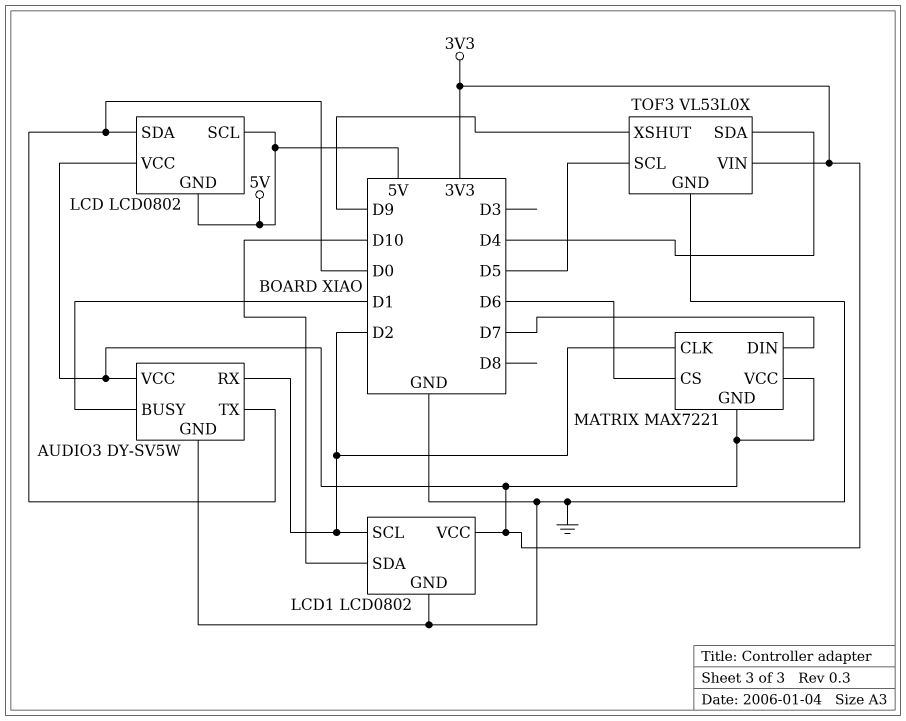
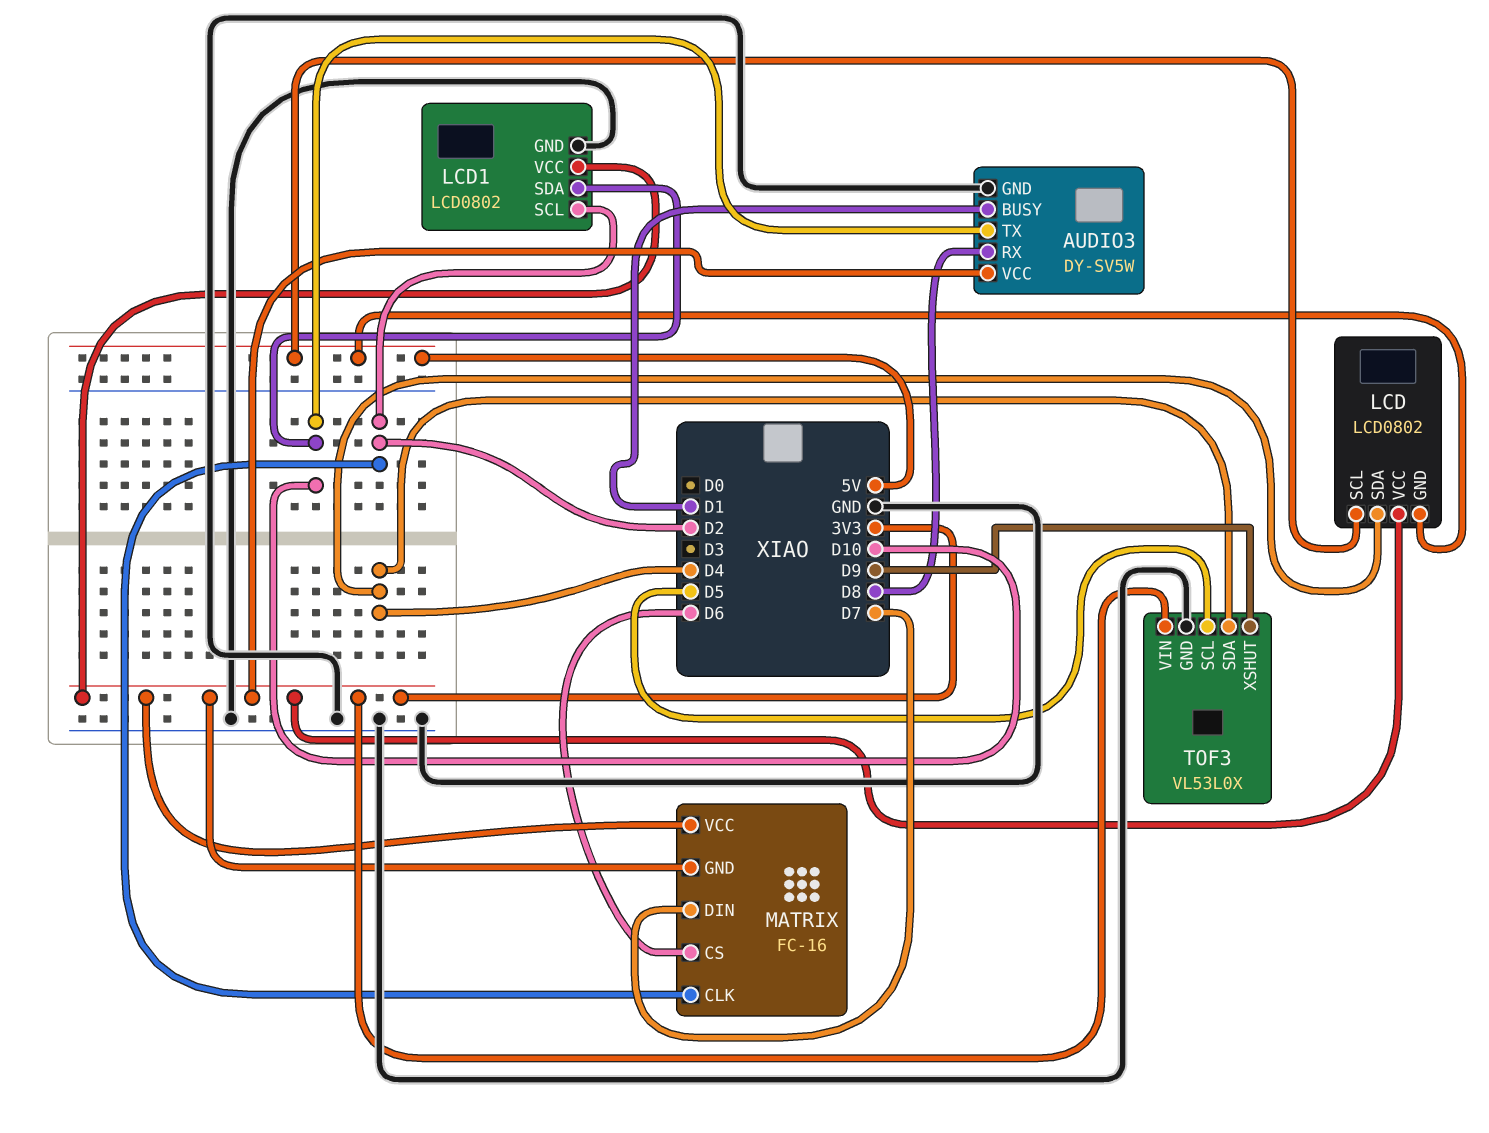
AUDIO3 pin RX: D2 -> D8
AUDIO3 pin TX: D0 -> D10
LCD pin SDA: D0 -> D4
MATRIX: MAX7221 -> FC-16

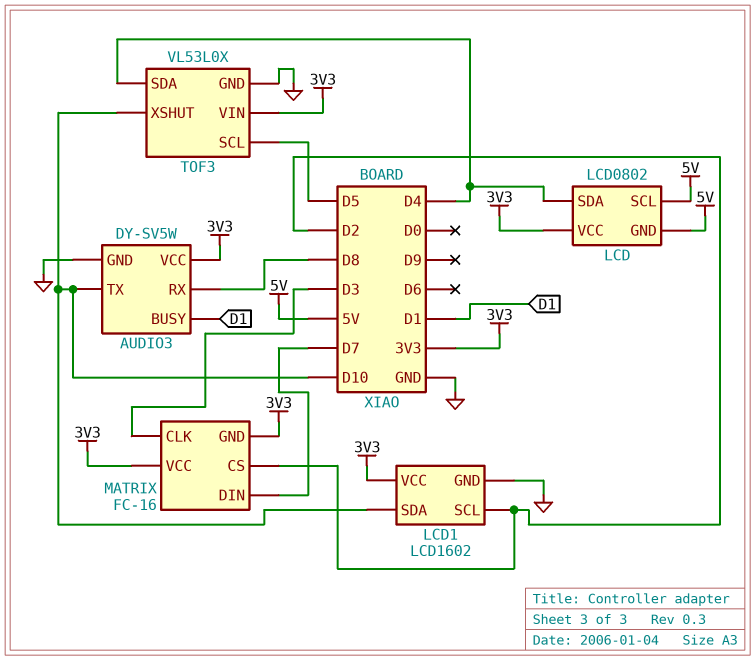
LCD1: LCD0802 -> LCD1602
MATRIX pin CLK: D2 -> D3
MATRIX pin CS: D6 -> D2
TOF3 pin XSHUT: D9 -> D10

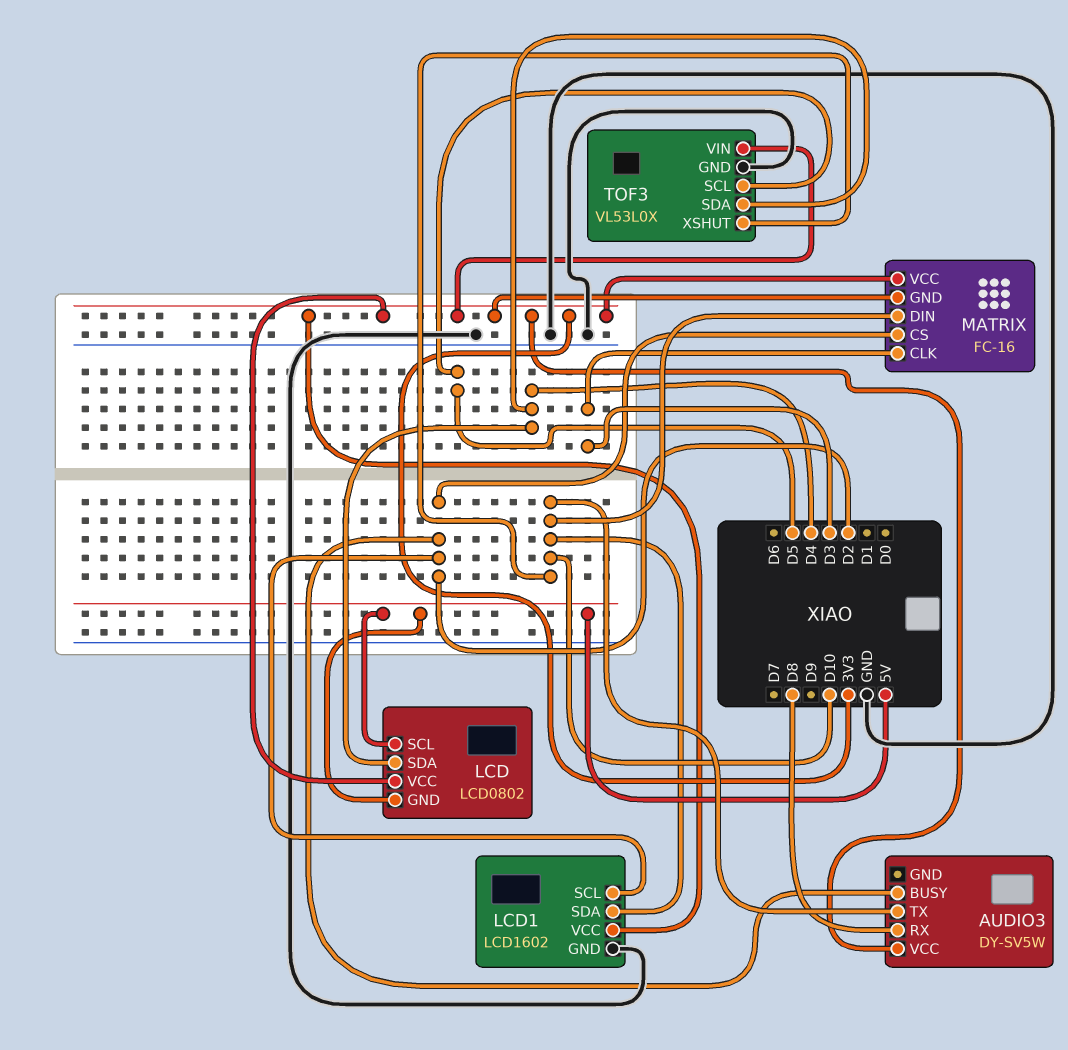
AUDIO3 pin BUSY: D1 -> D2
AUDIO3 pin GND: GND -> none
MATRIX pin DIN: D7 -> D10

